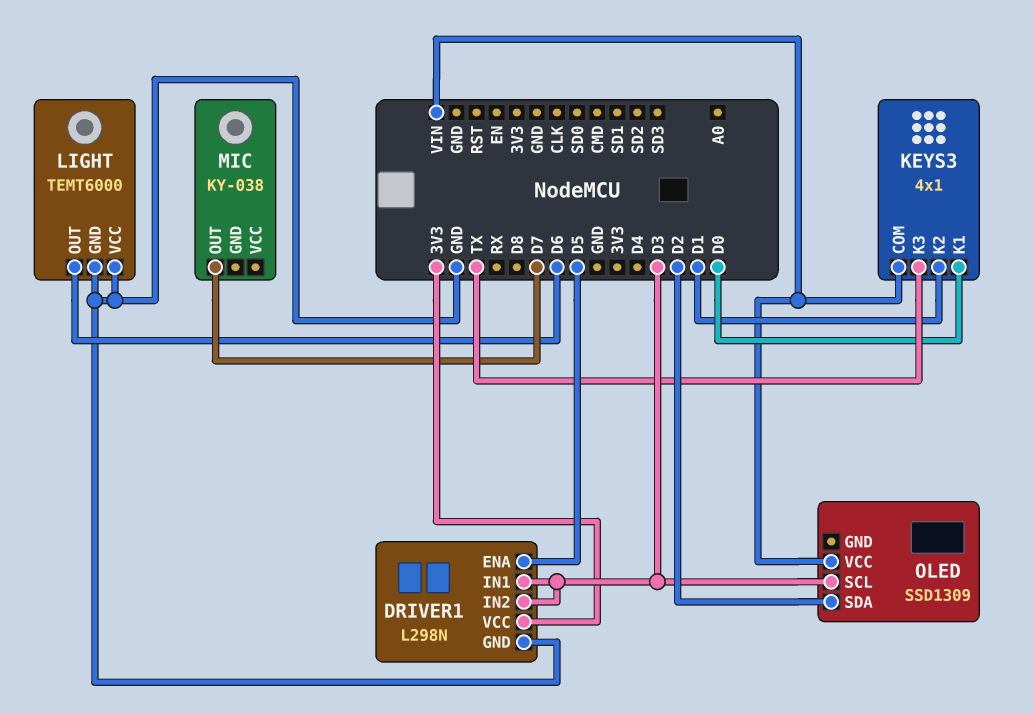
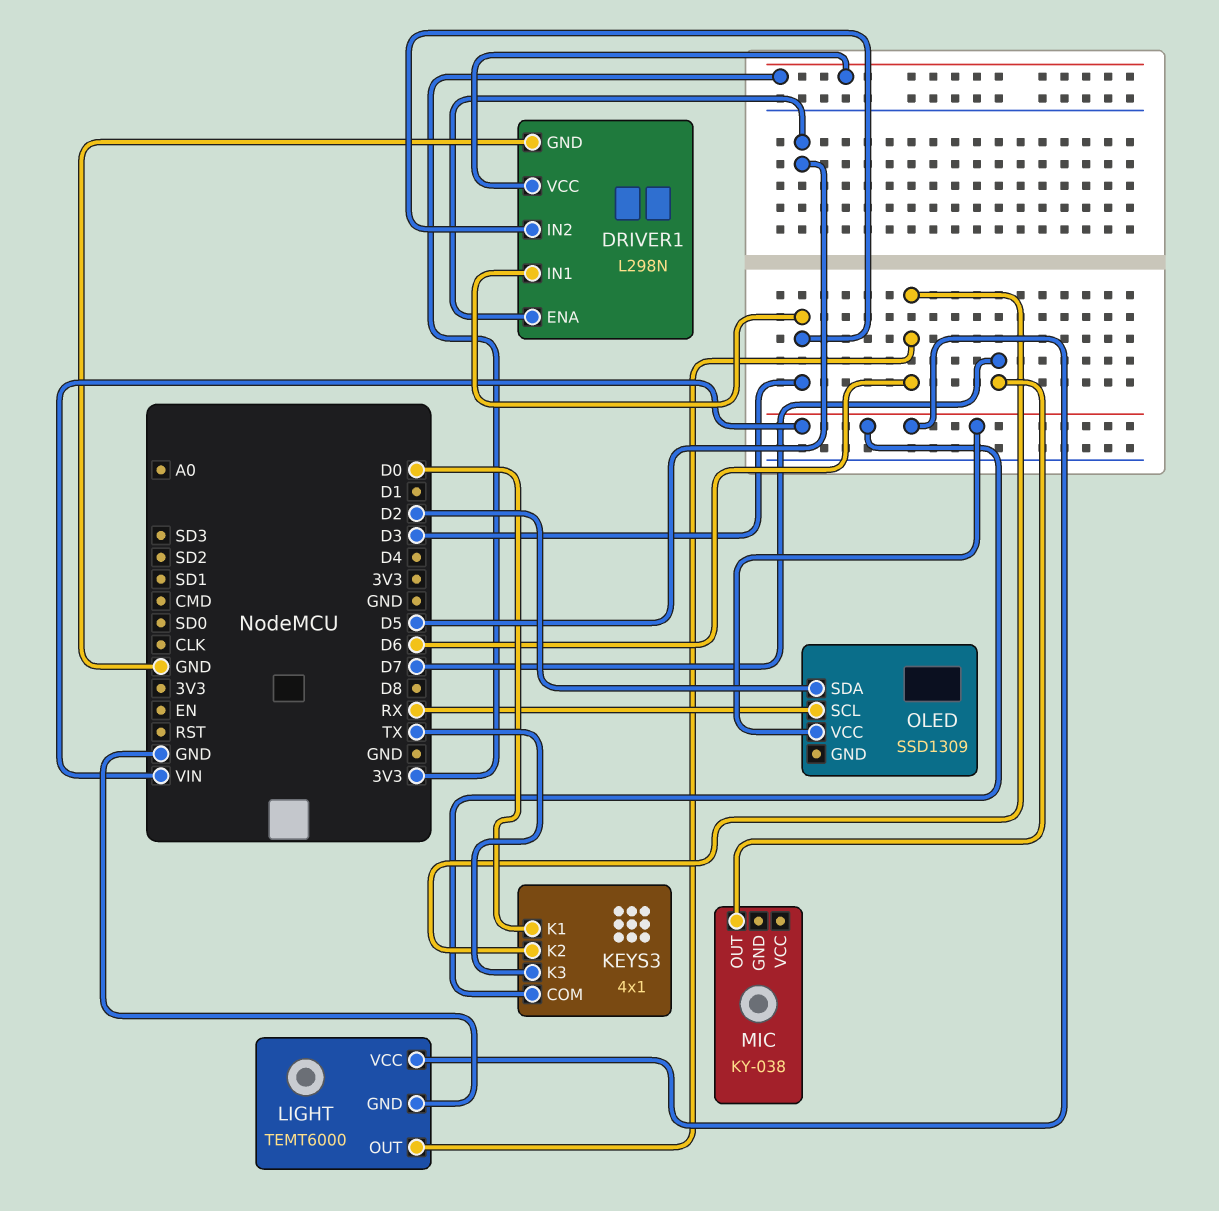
KEYS3 pin K2: D1 -> D6
LIGHT pin VCC: GND -> VIN
OLED pin SCL: D3 -> RX

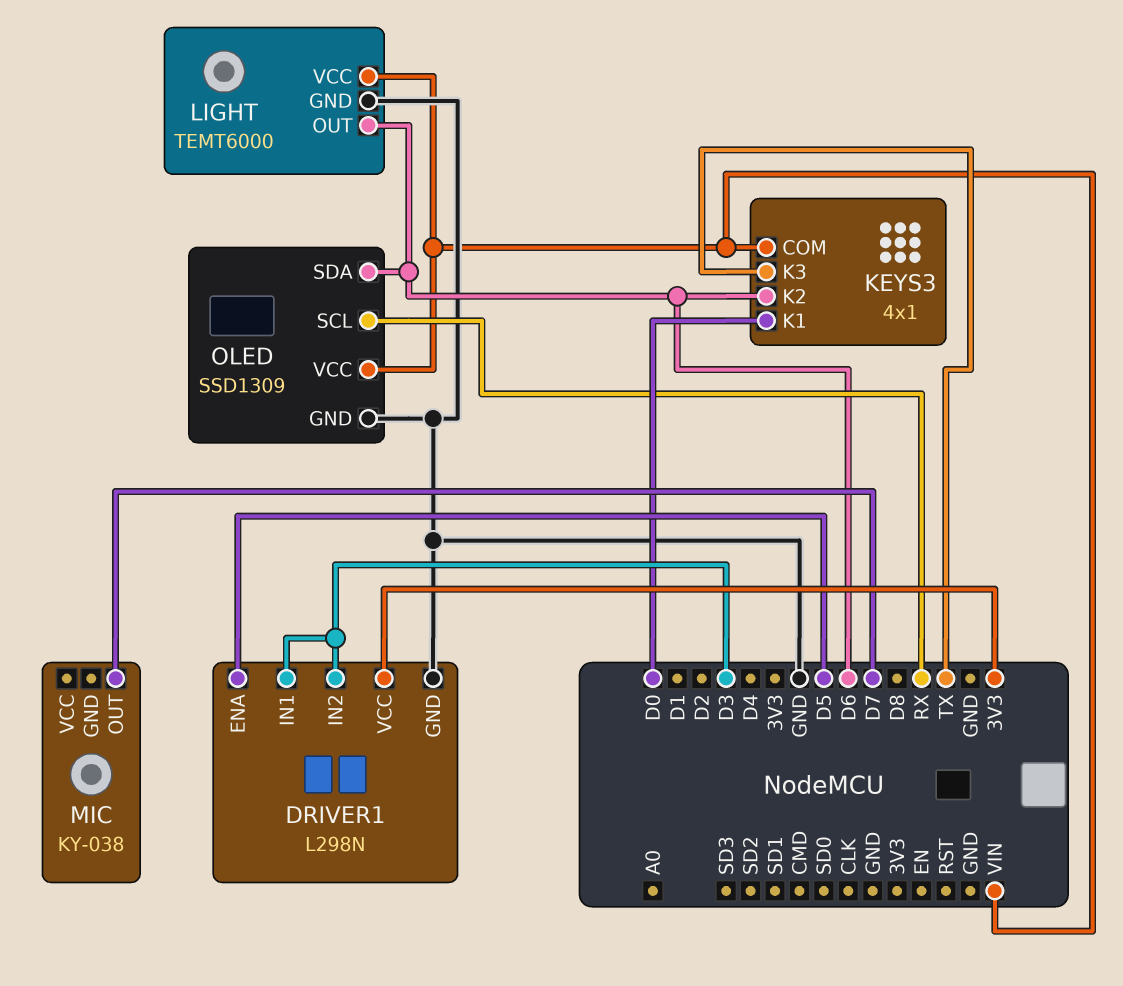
OLED pin GND: none -> GND
OLED pin SDA: D2 -> D6

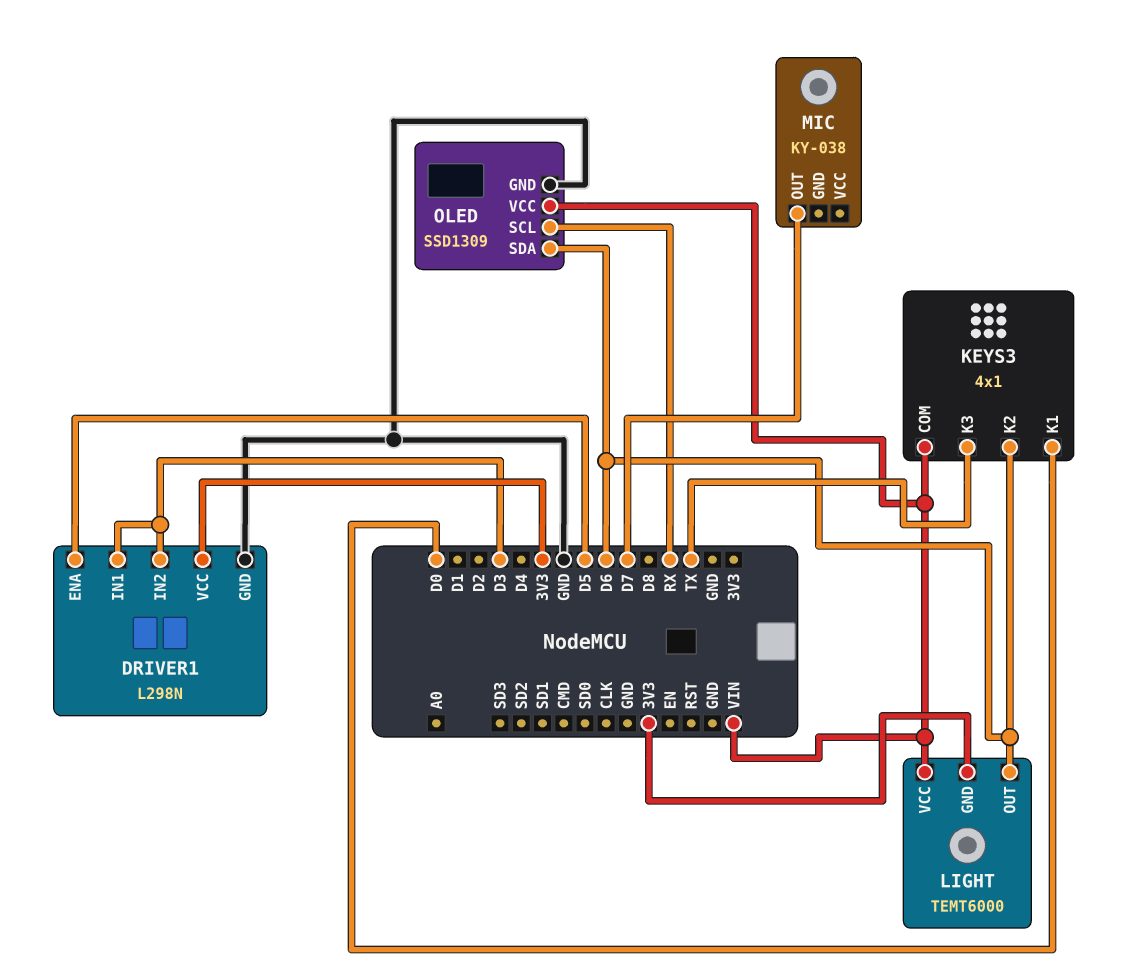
LIGHT pin GND: GND -> 3V3

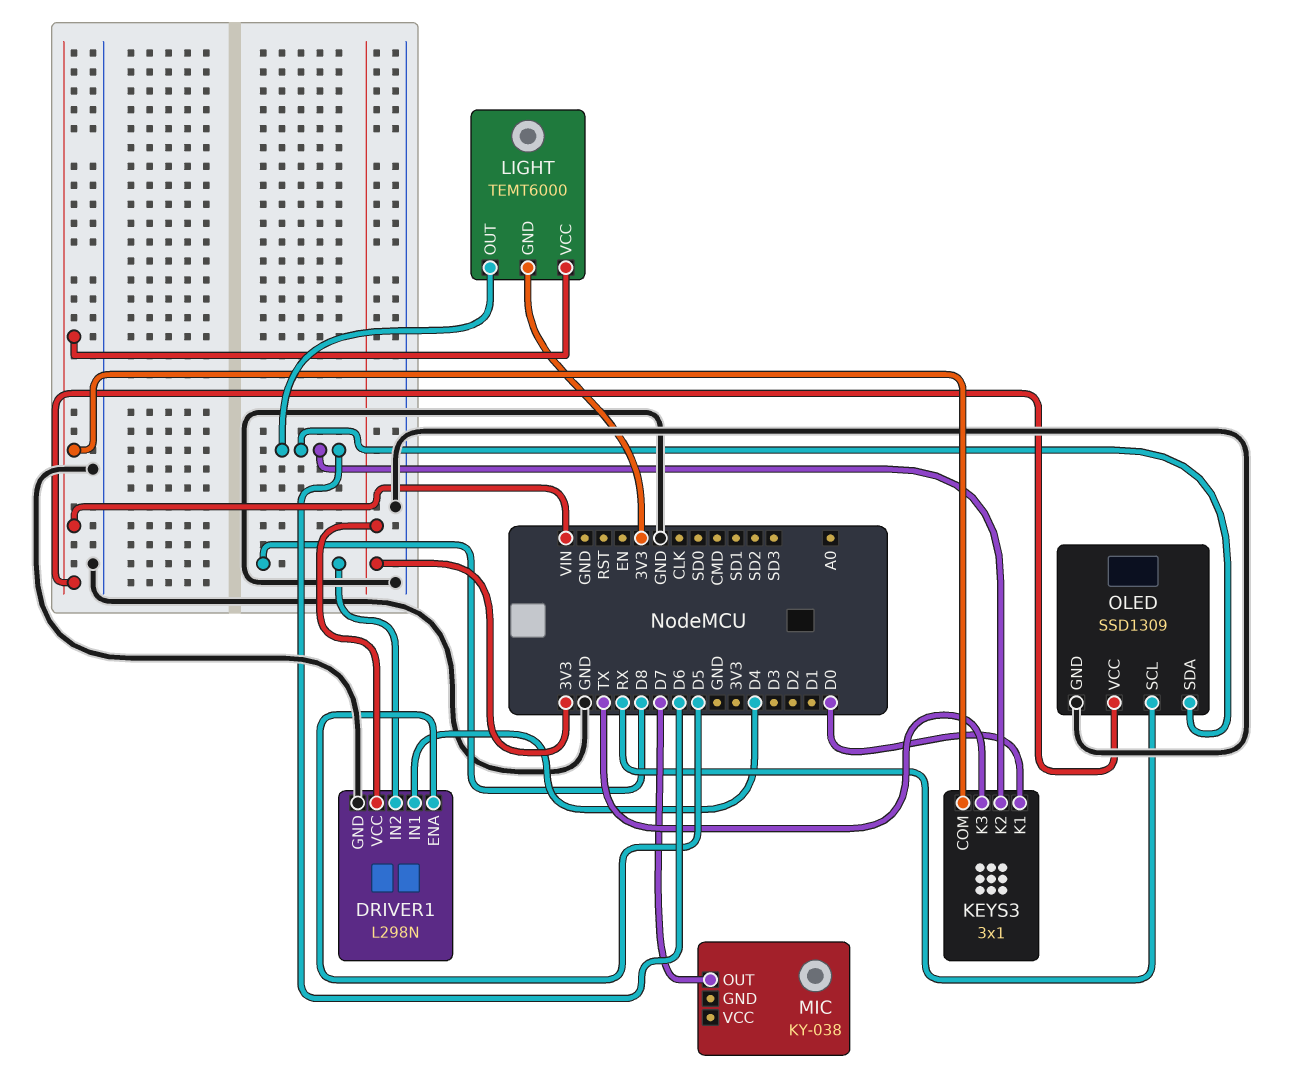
DRIVER1 pin IN1: D3 -> D4
DRIVER1 pin IN2: D3 -> D8
KEYS3: 4x1 -> 3x1

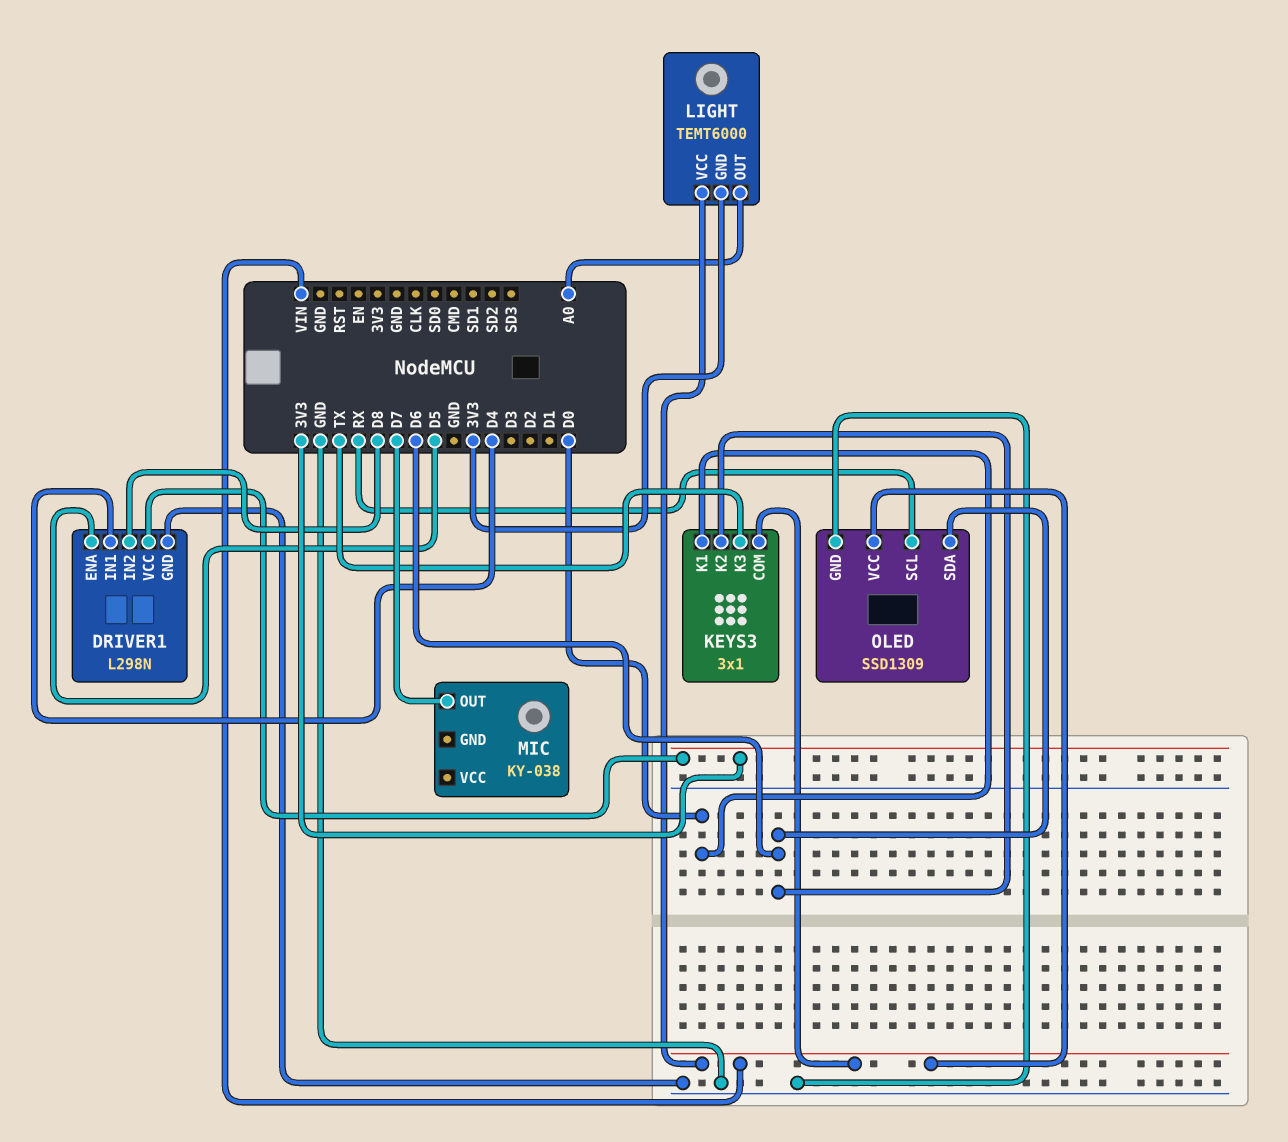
LIGHT pin OUT: D6 -> A0

